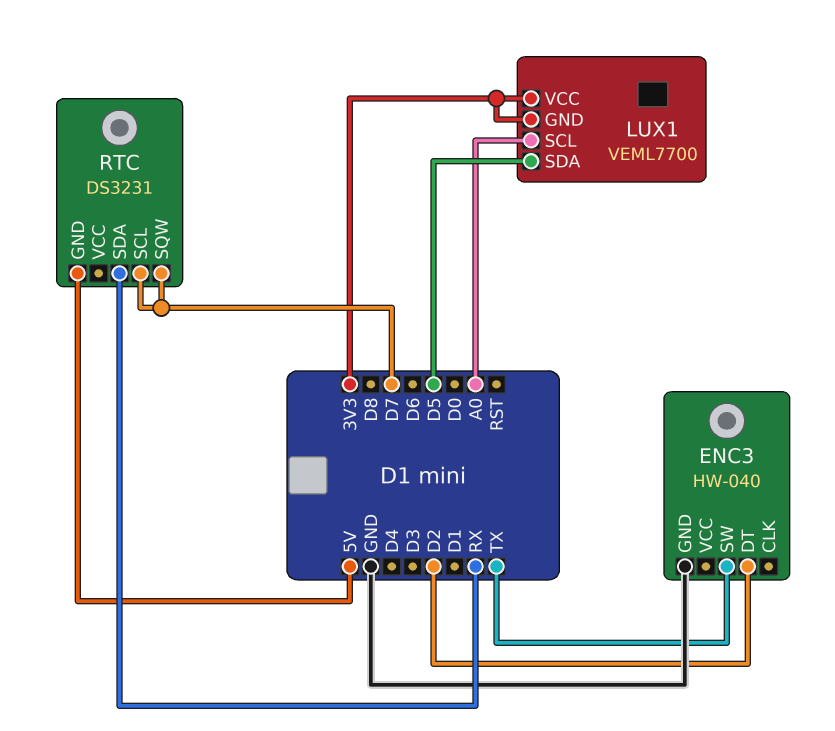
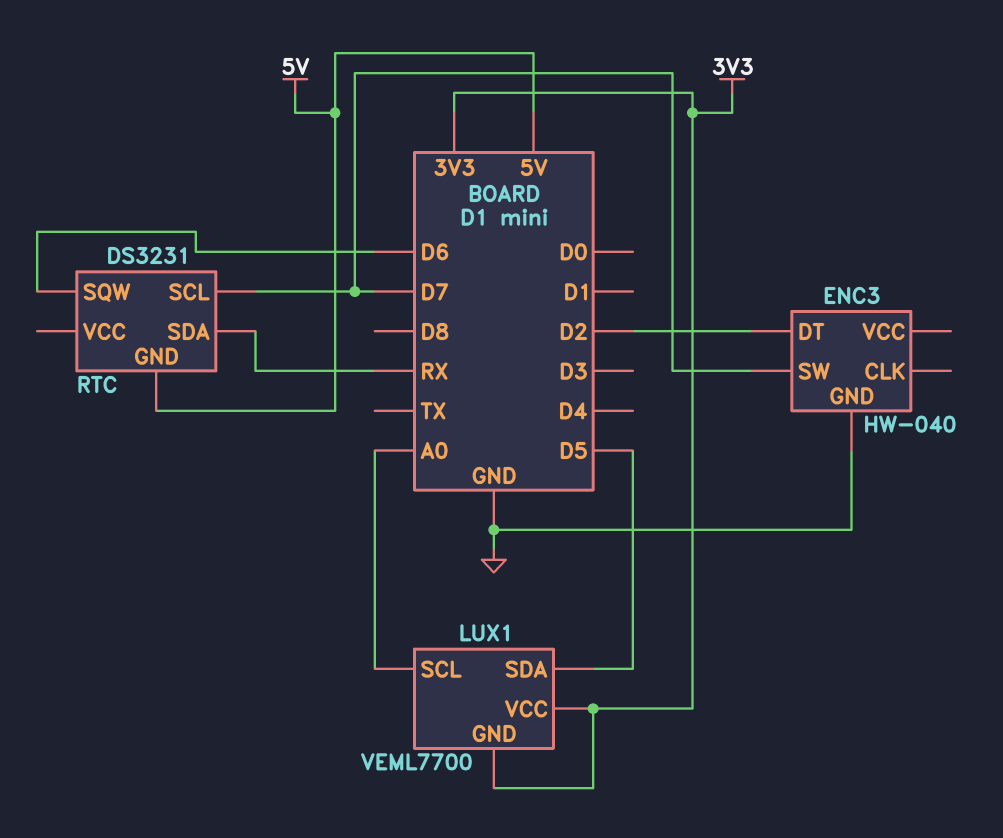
ENC3 pin SW: TX -> D7
RTC pin SQW: D7 -> D6

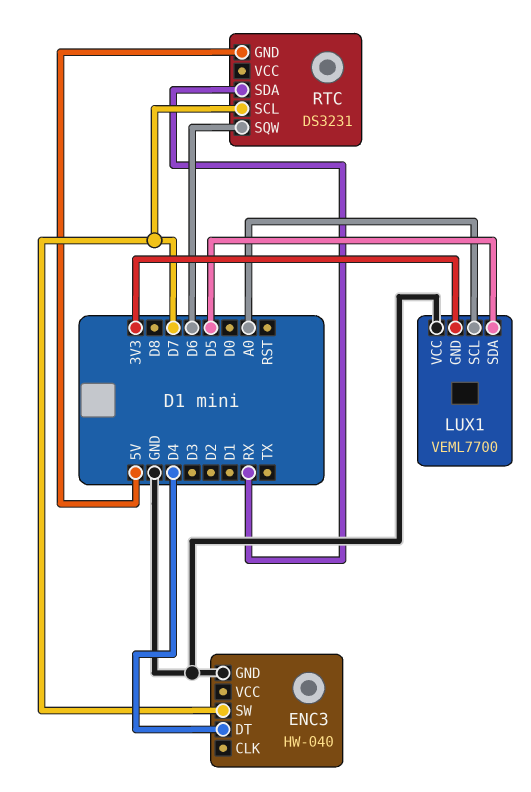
ENC3 pin DT: D2 -> D4
LUX1 pin VCC: 3V3 -> GND

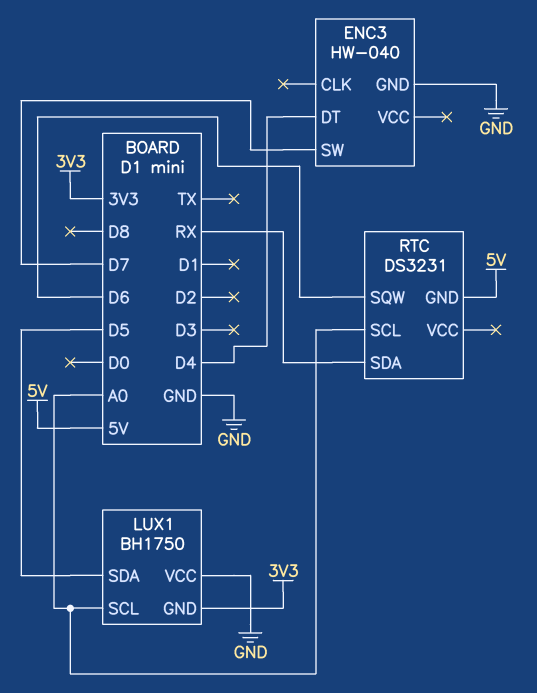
LUX1: VEML7700 -> BH1750
RTC pin SCL: D7 -> A0

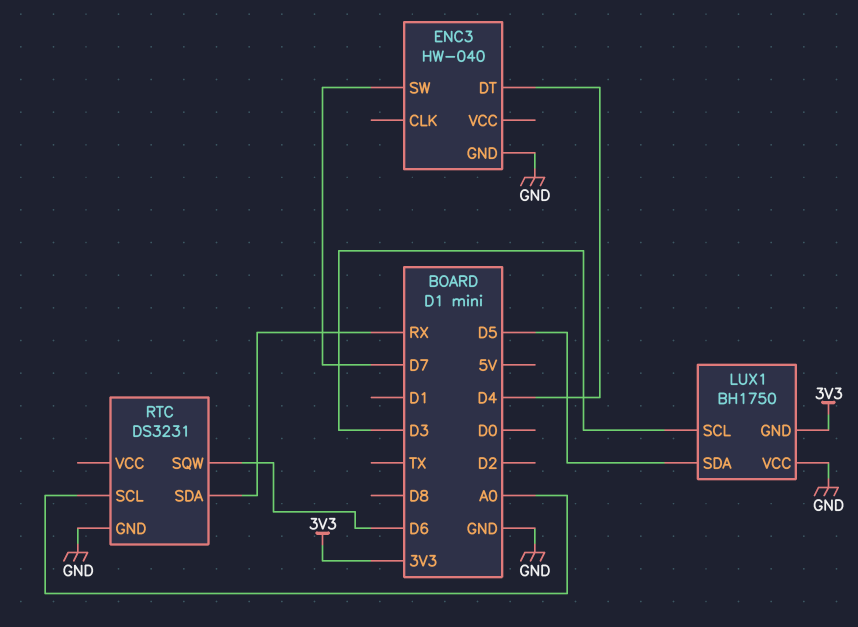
LUX1 pin SCL: A0 -> D3
RTC pin GND: 5V -> GND

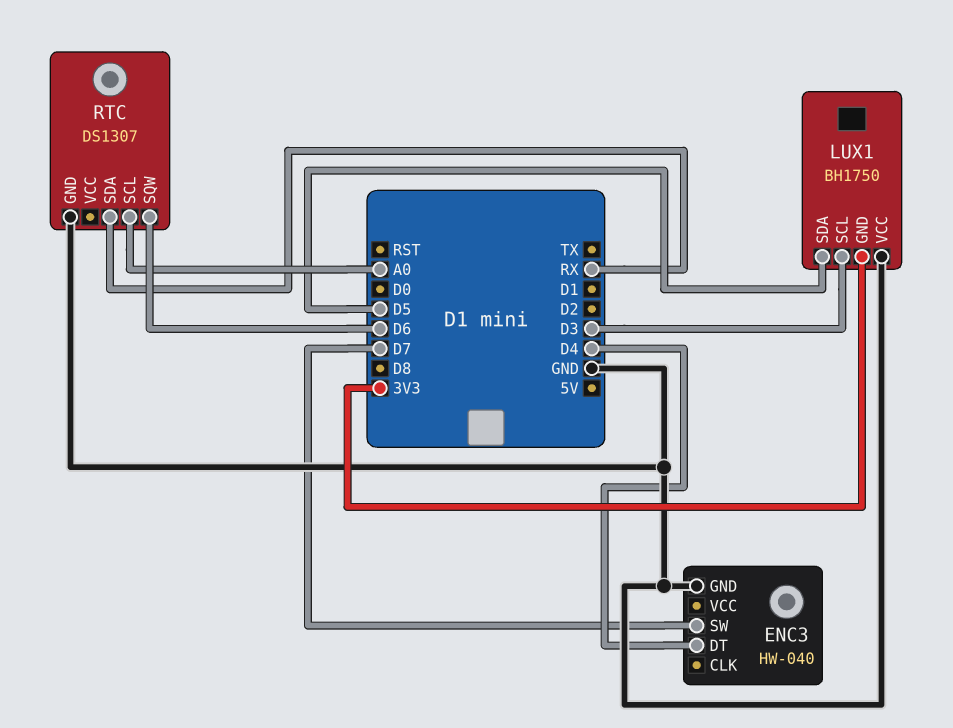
RTC: DS3231 -> DS1307

